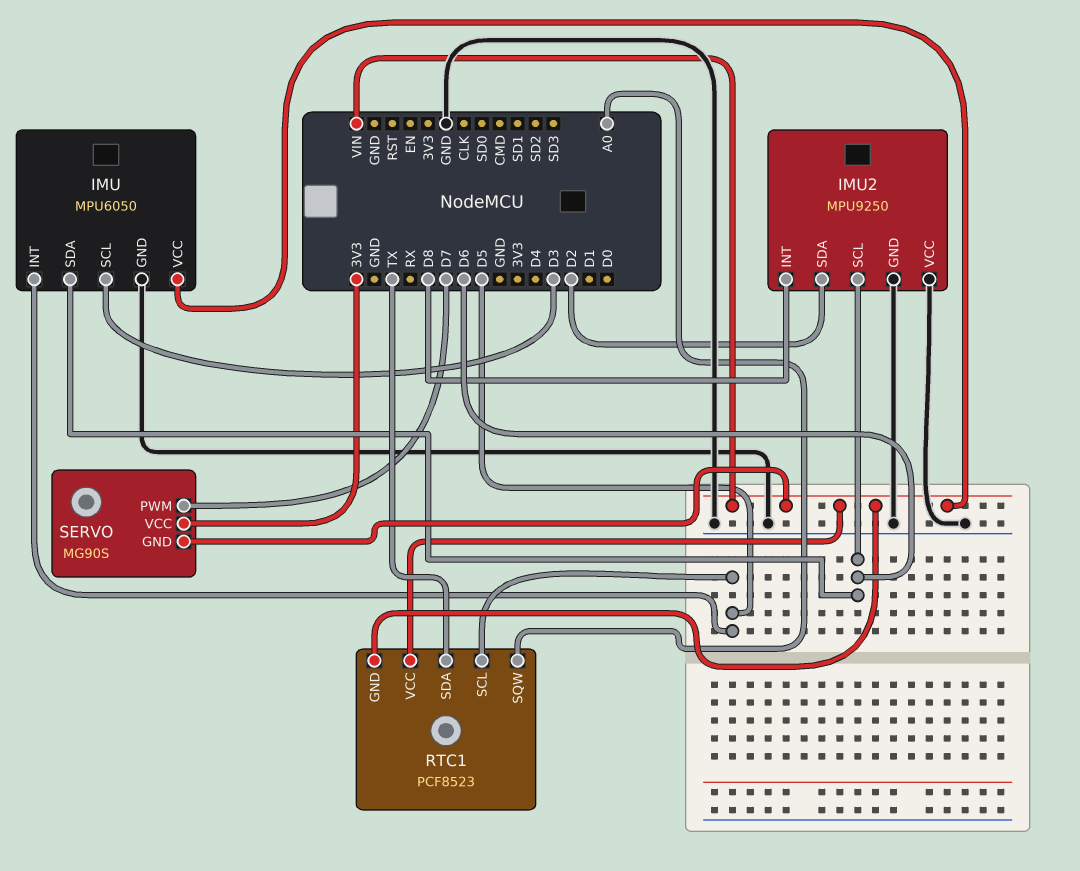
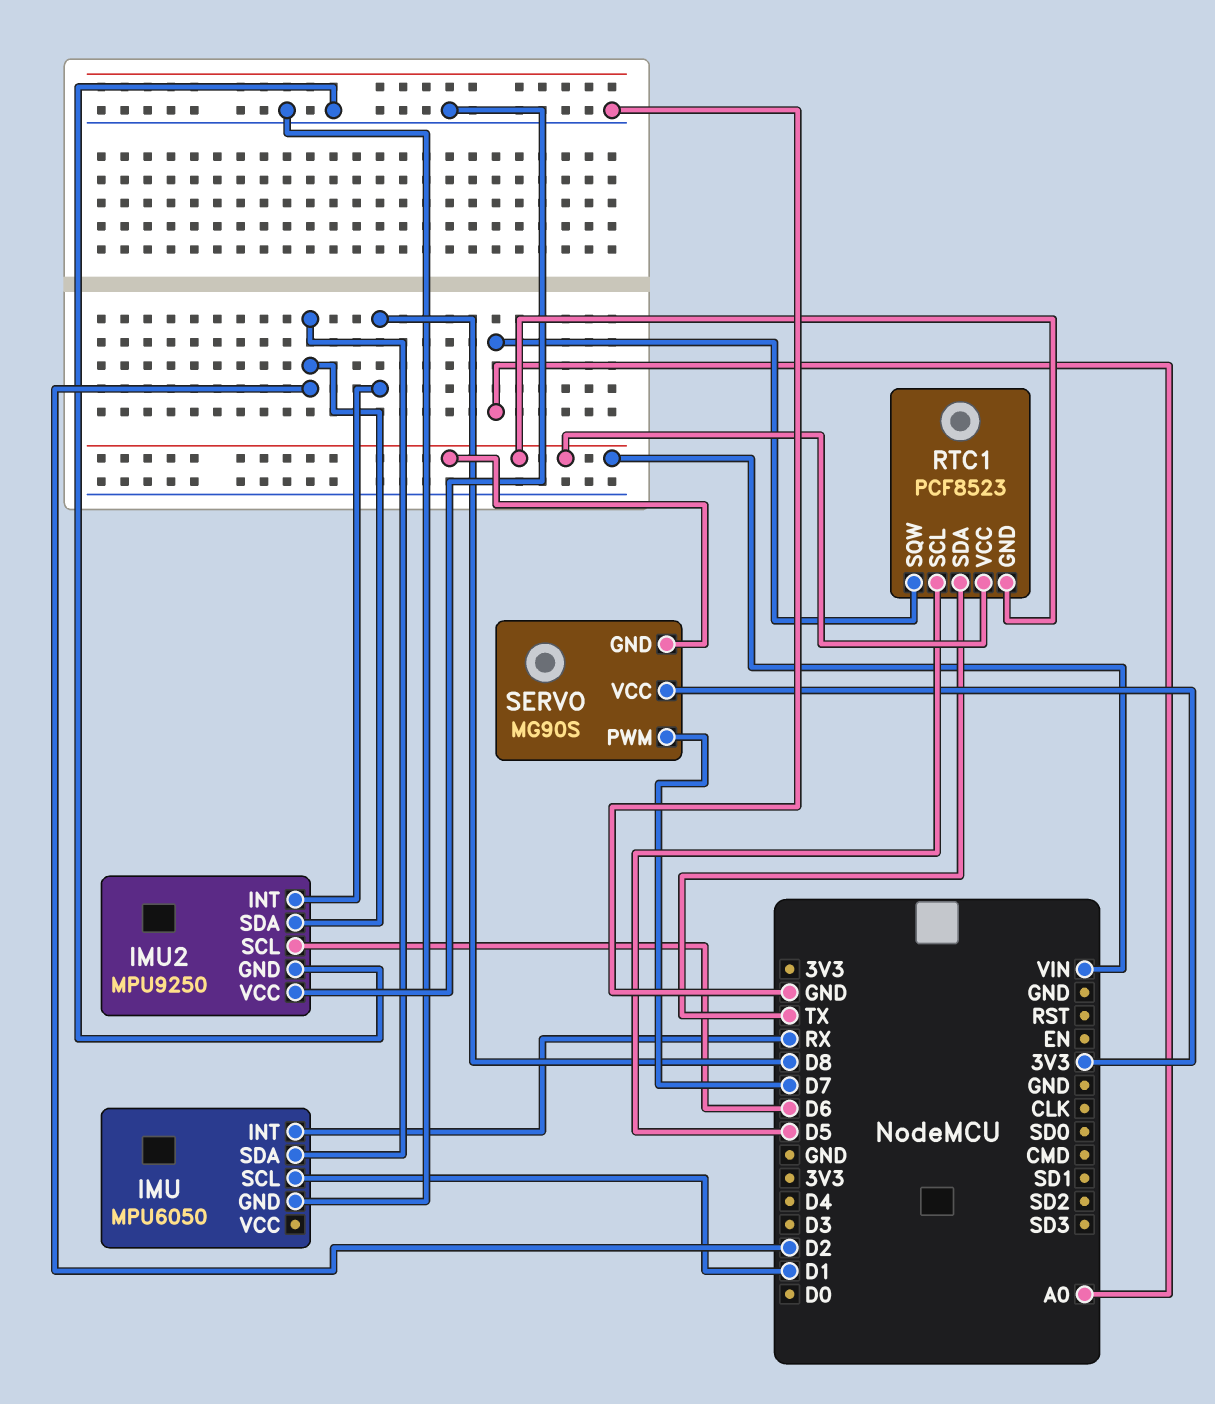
IMU pin INT: D5 -> RX
IMU pin SCL: D3 -> D1
IMU pin SDA: D6 -> D2
IMU pin VCC: VIN -> none

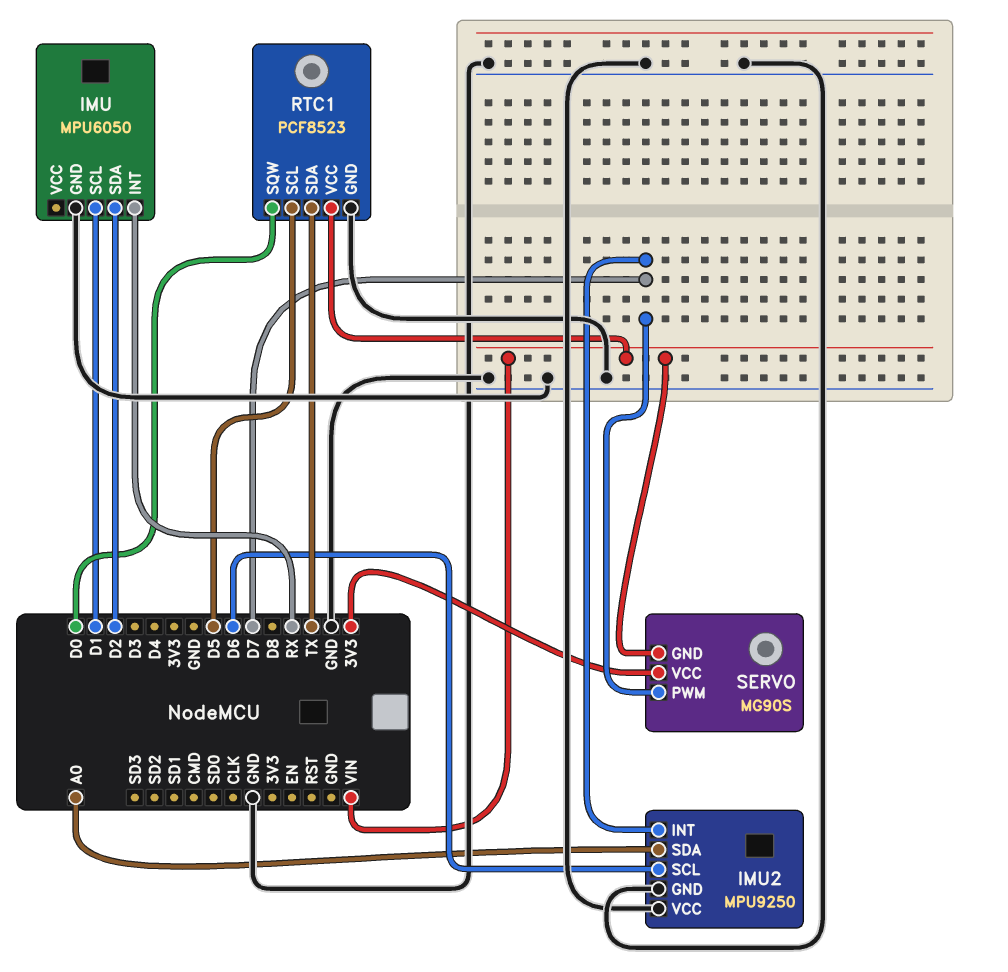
IMU2 pin INT: D8 -> D7
IMU2 pin SDA: D2 -> A0
RTC1 pin GND: VIN -> GND
RTC1 pin SQW: A0 -> D0

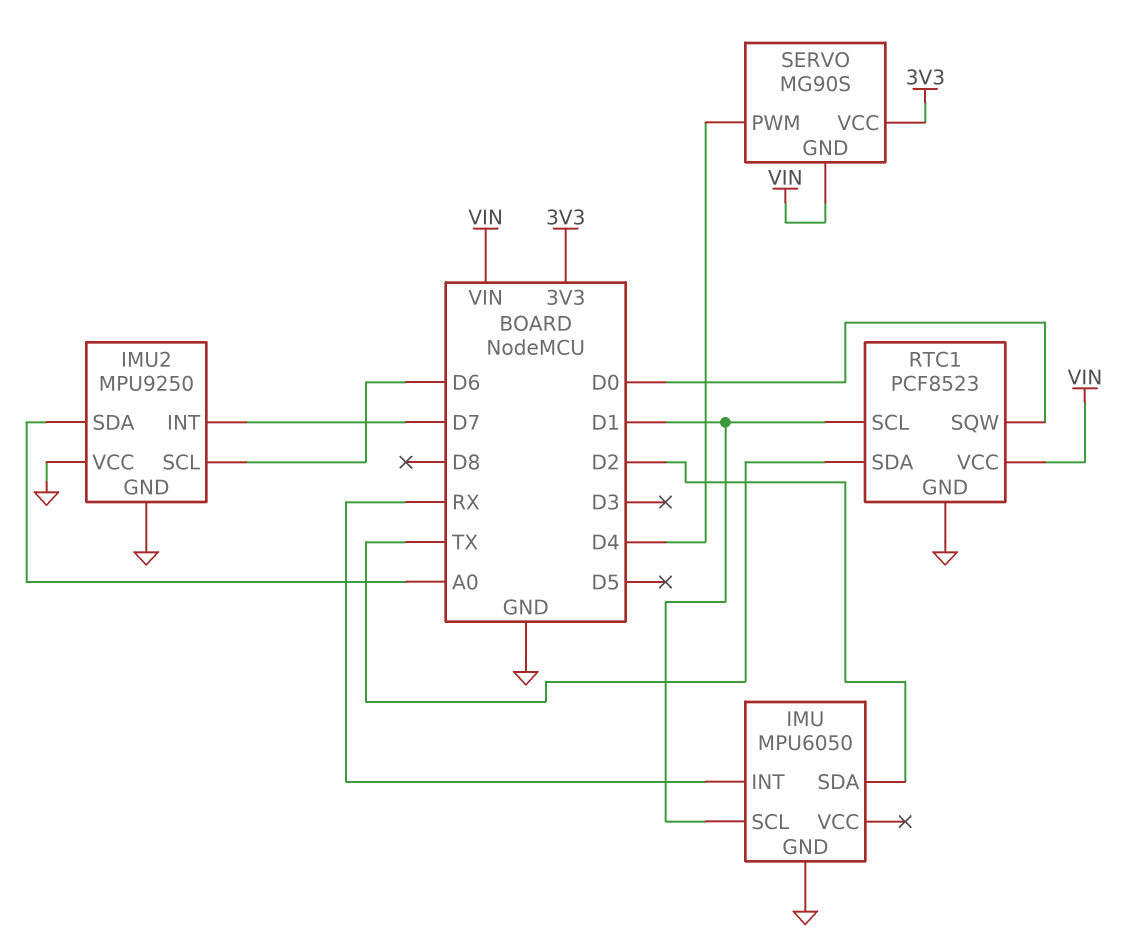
RTC1 pin SCL: D5 -> D1
SERVO pin PWM: D7 -> D4

